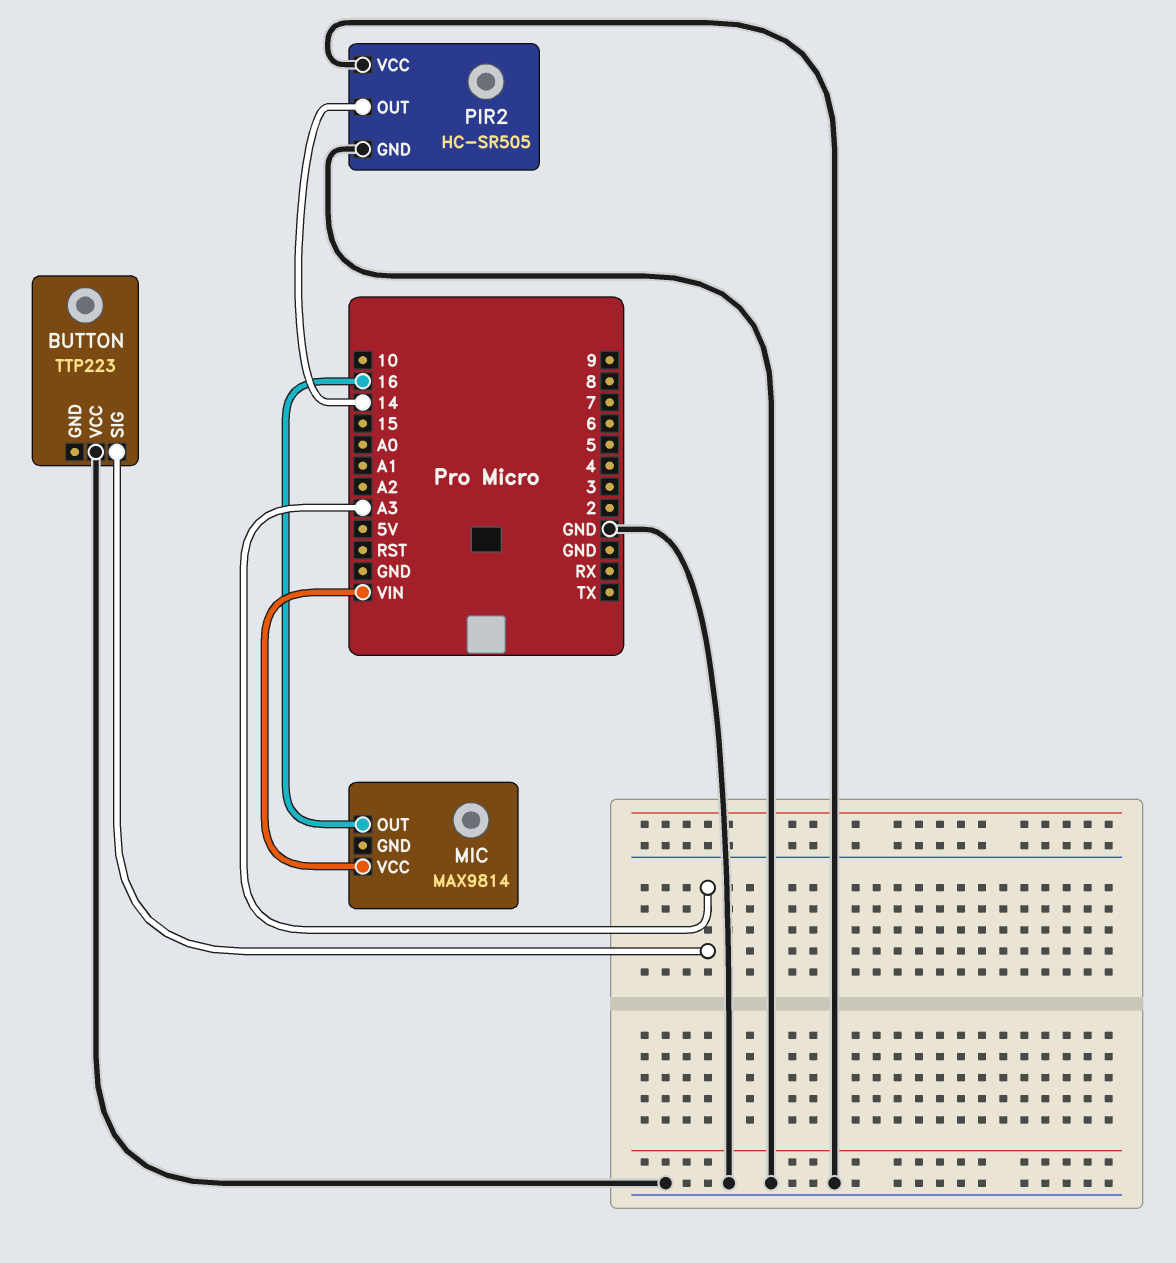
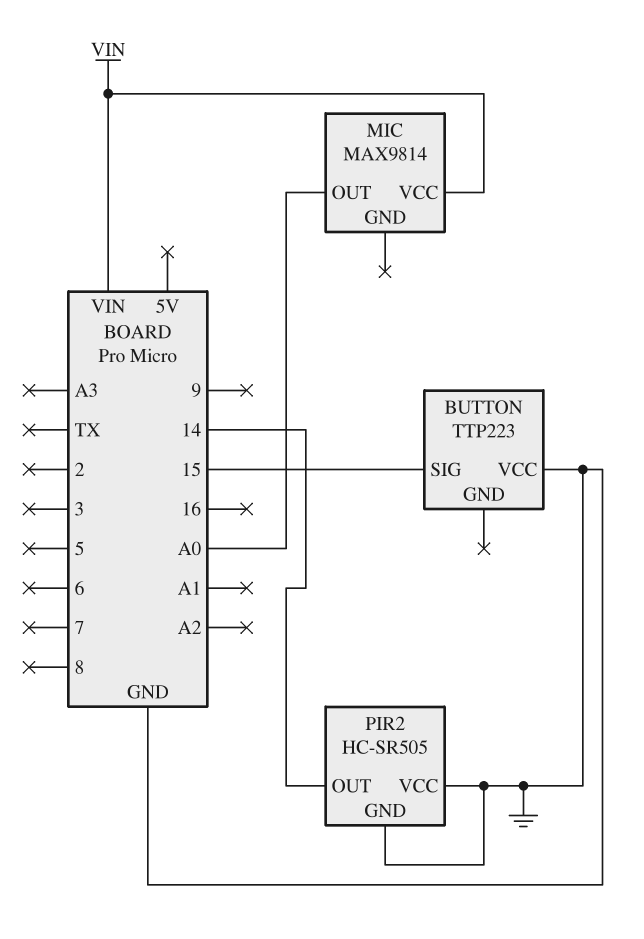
BUTTON pin SIG: A3 -> 15
MIC pin OUT: 16 -> A0

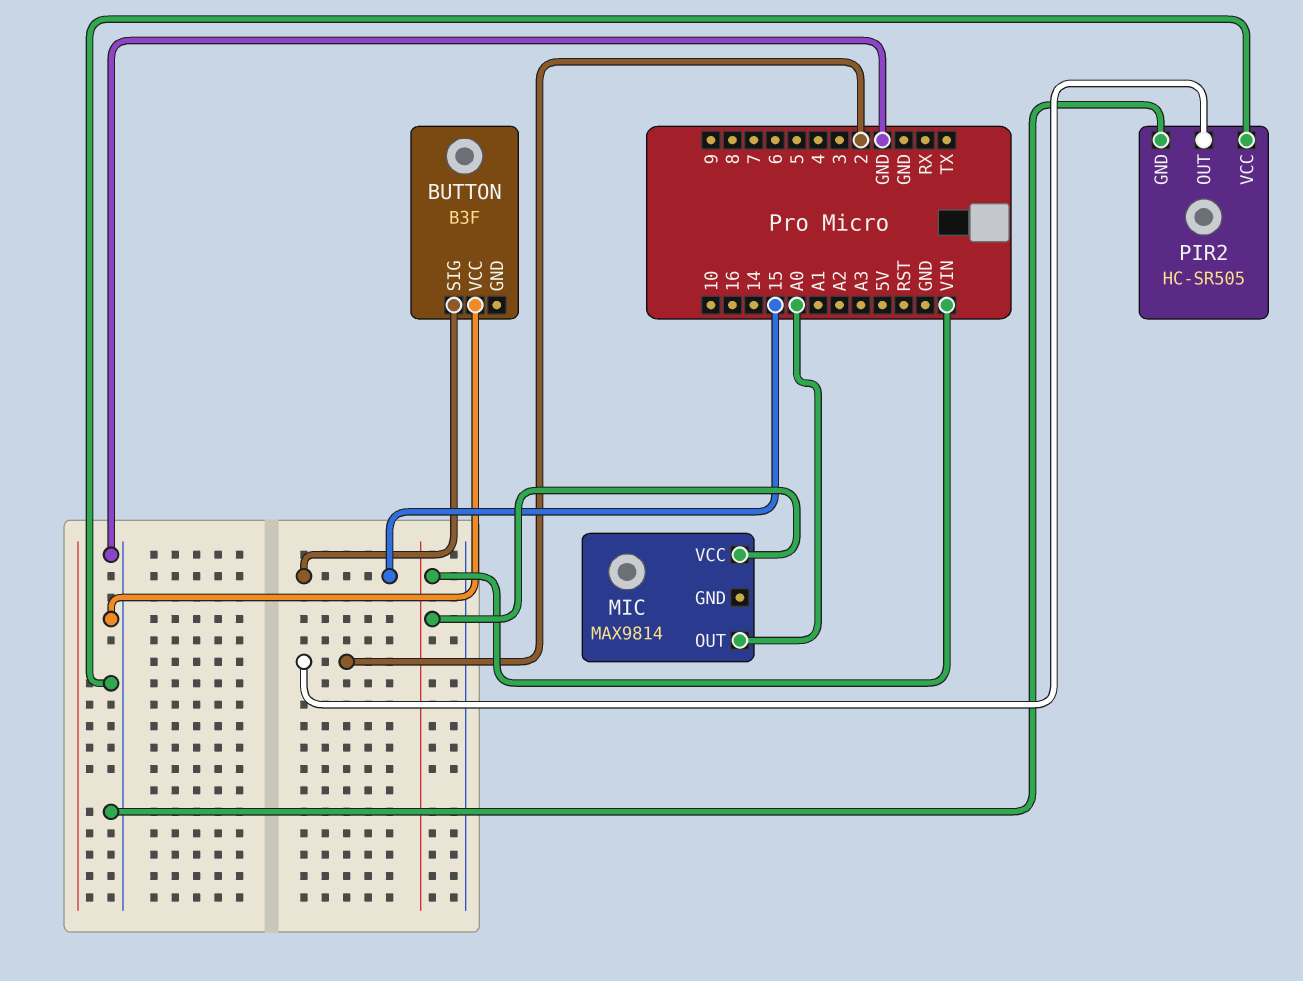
BUTTON: TTP223 -> B3F
PIR2 pin OUT: 14 -> 2

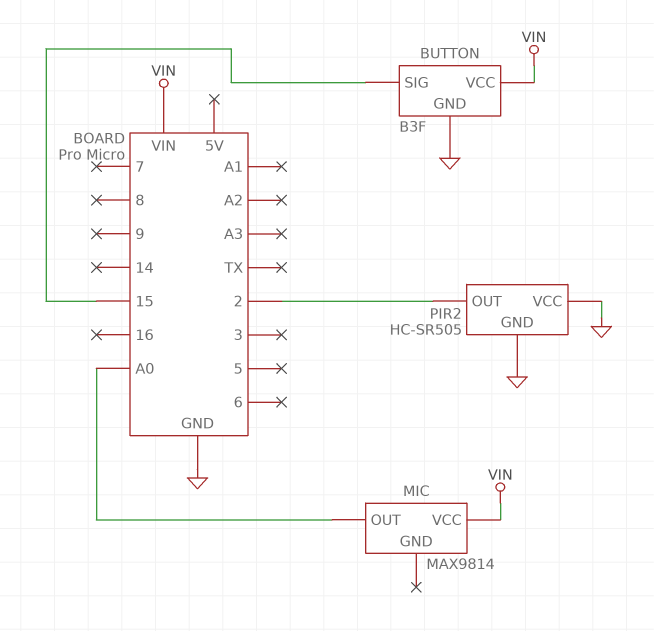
BUTTON pin GND: none -> GND
BUTTON pin VCC: GND -> VIN

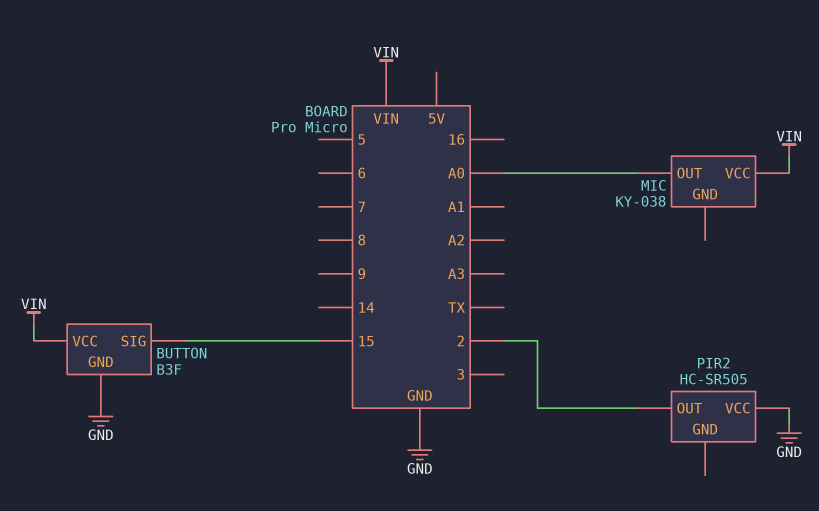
MIC: MAX9814 -> KY-038
PIR2 pin GND: GND -> none

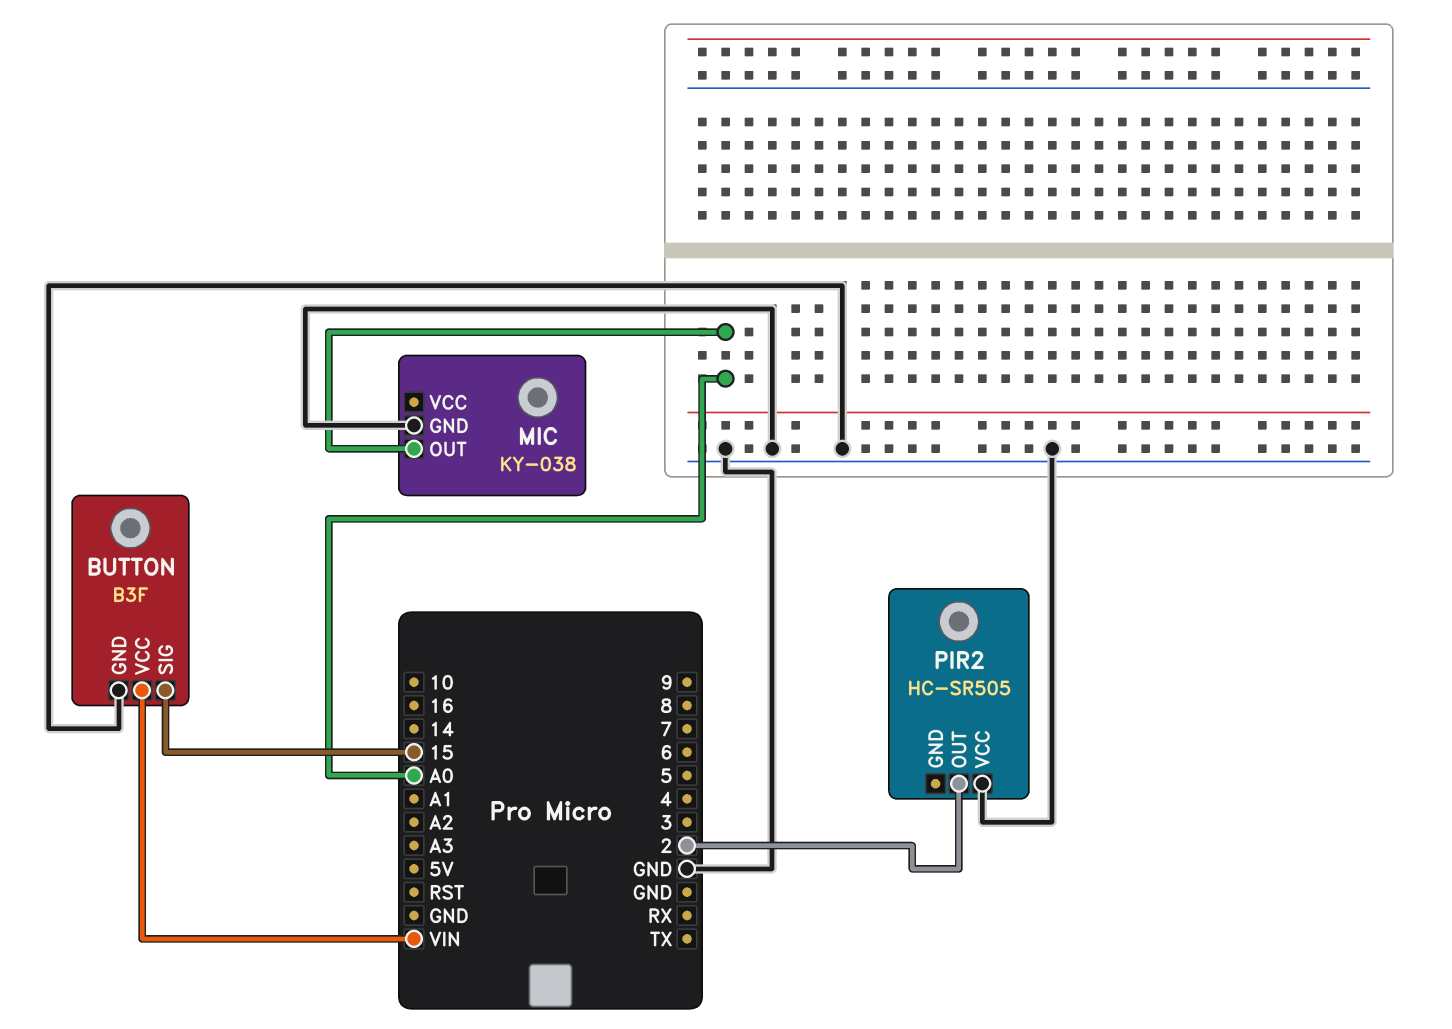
MIC pin GND: none -> GND
MIC pin VCC: VIN -> none

